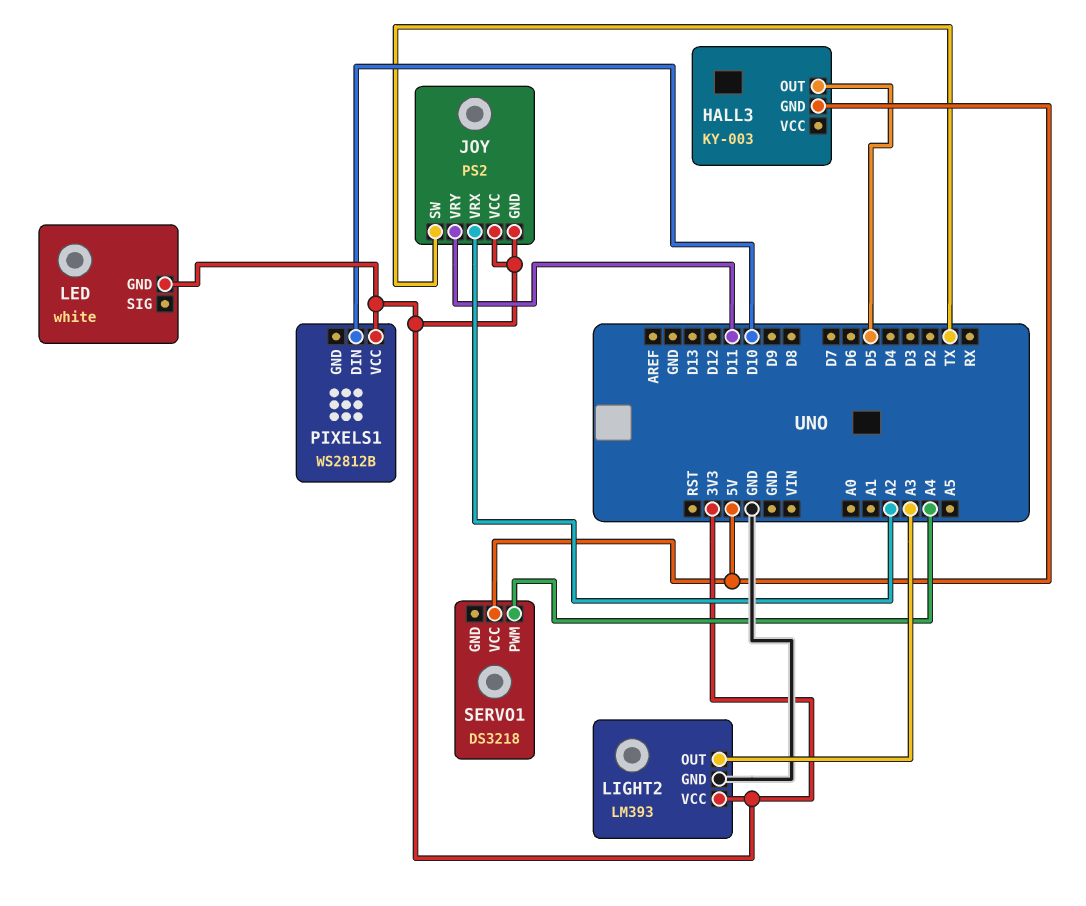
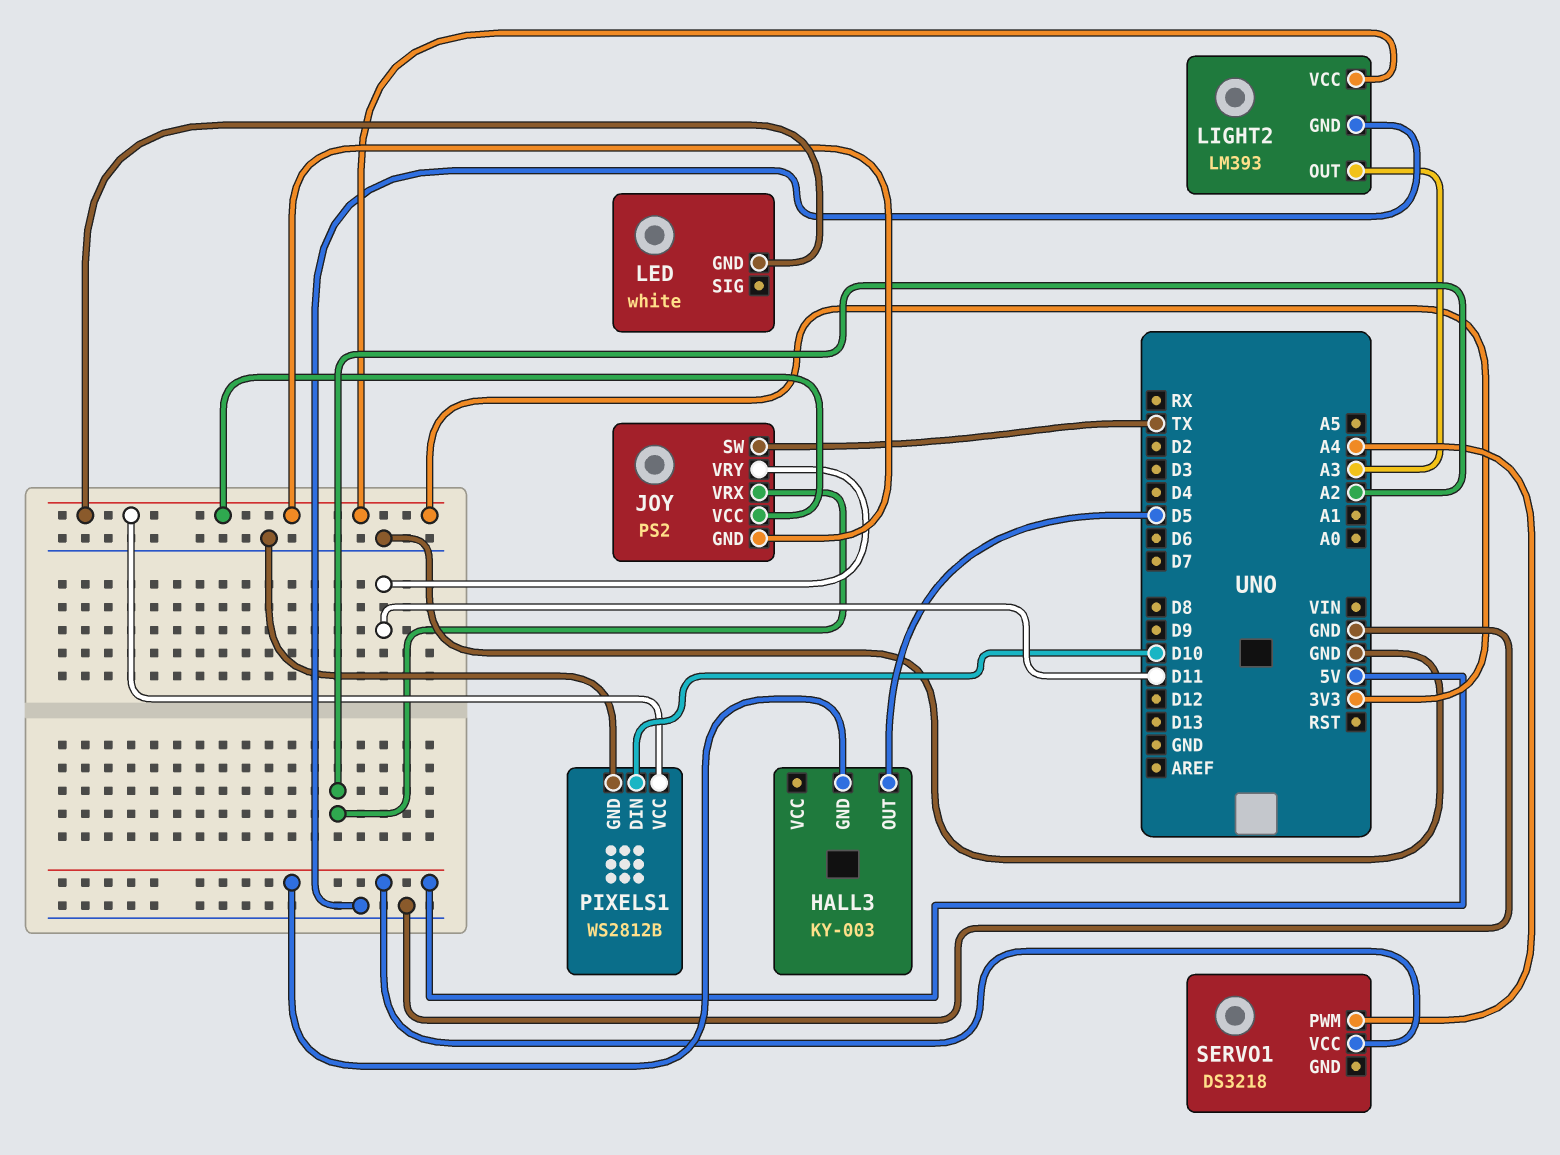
PIXELS1 pin GND: none -> GND

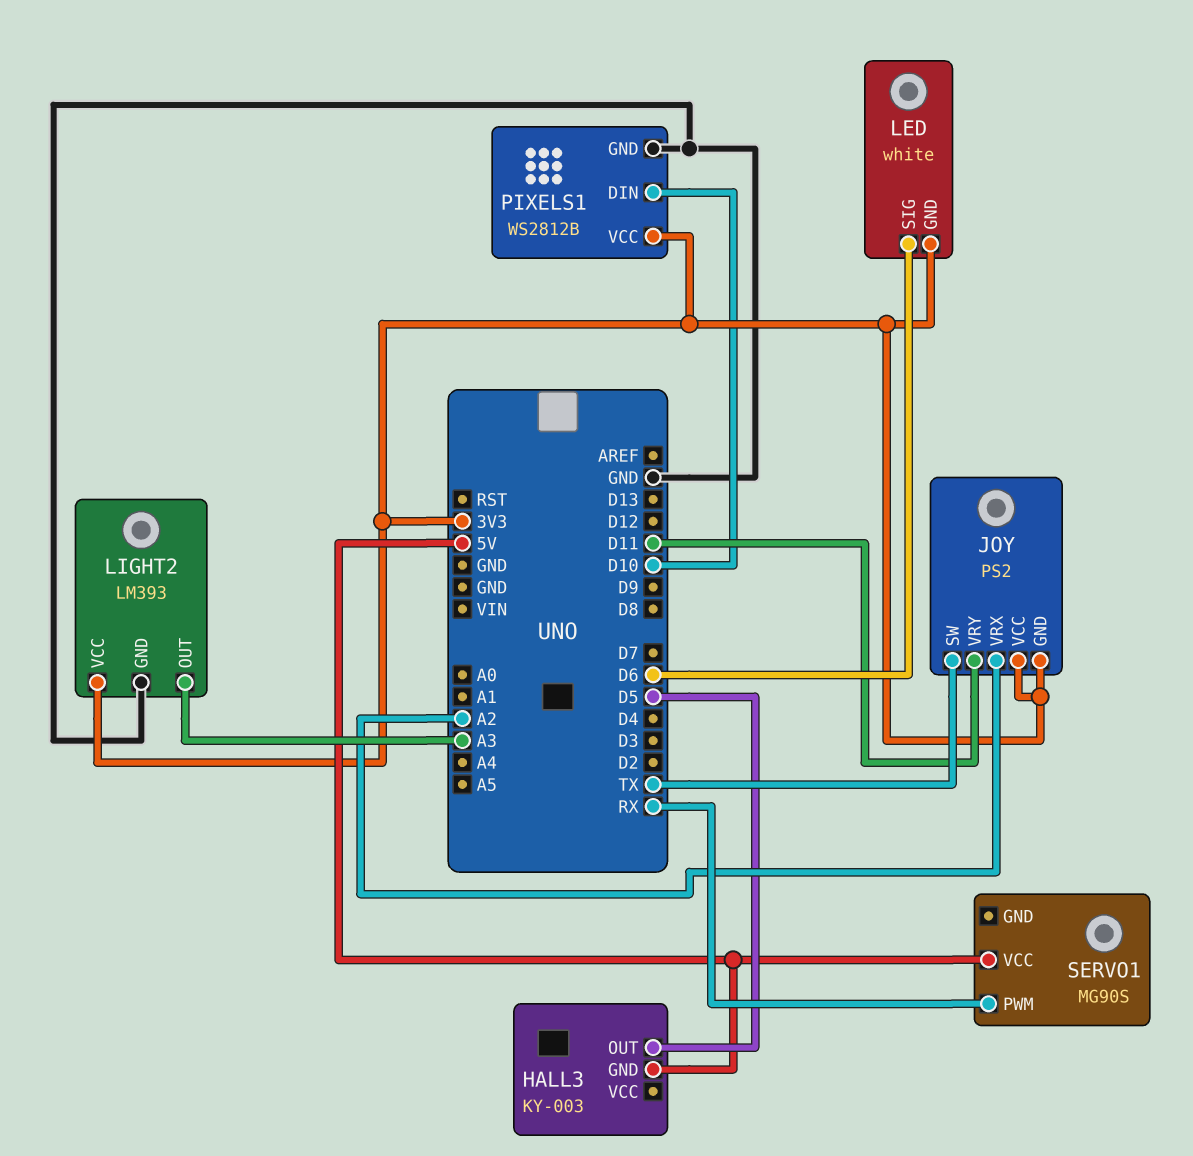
LED pin SIG: none -> D6
SERVO1: DS3218 -> MG90S
SERVO1 pin PWM: A4 -> RX

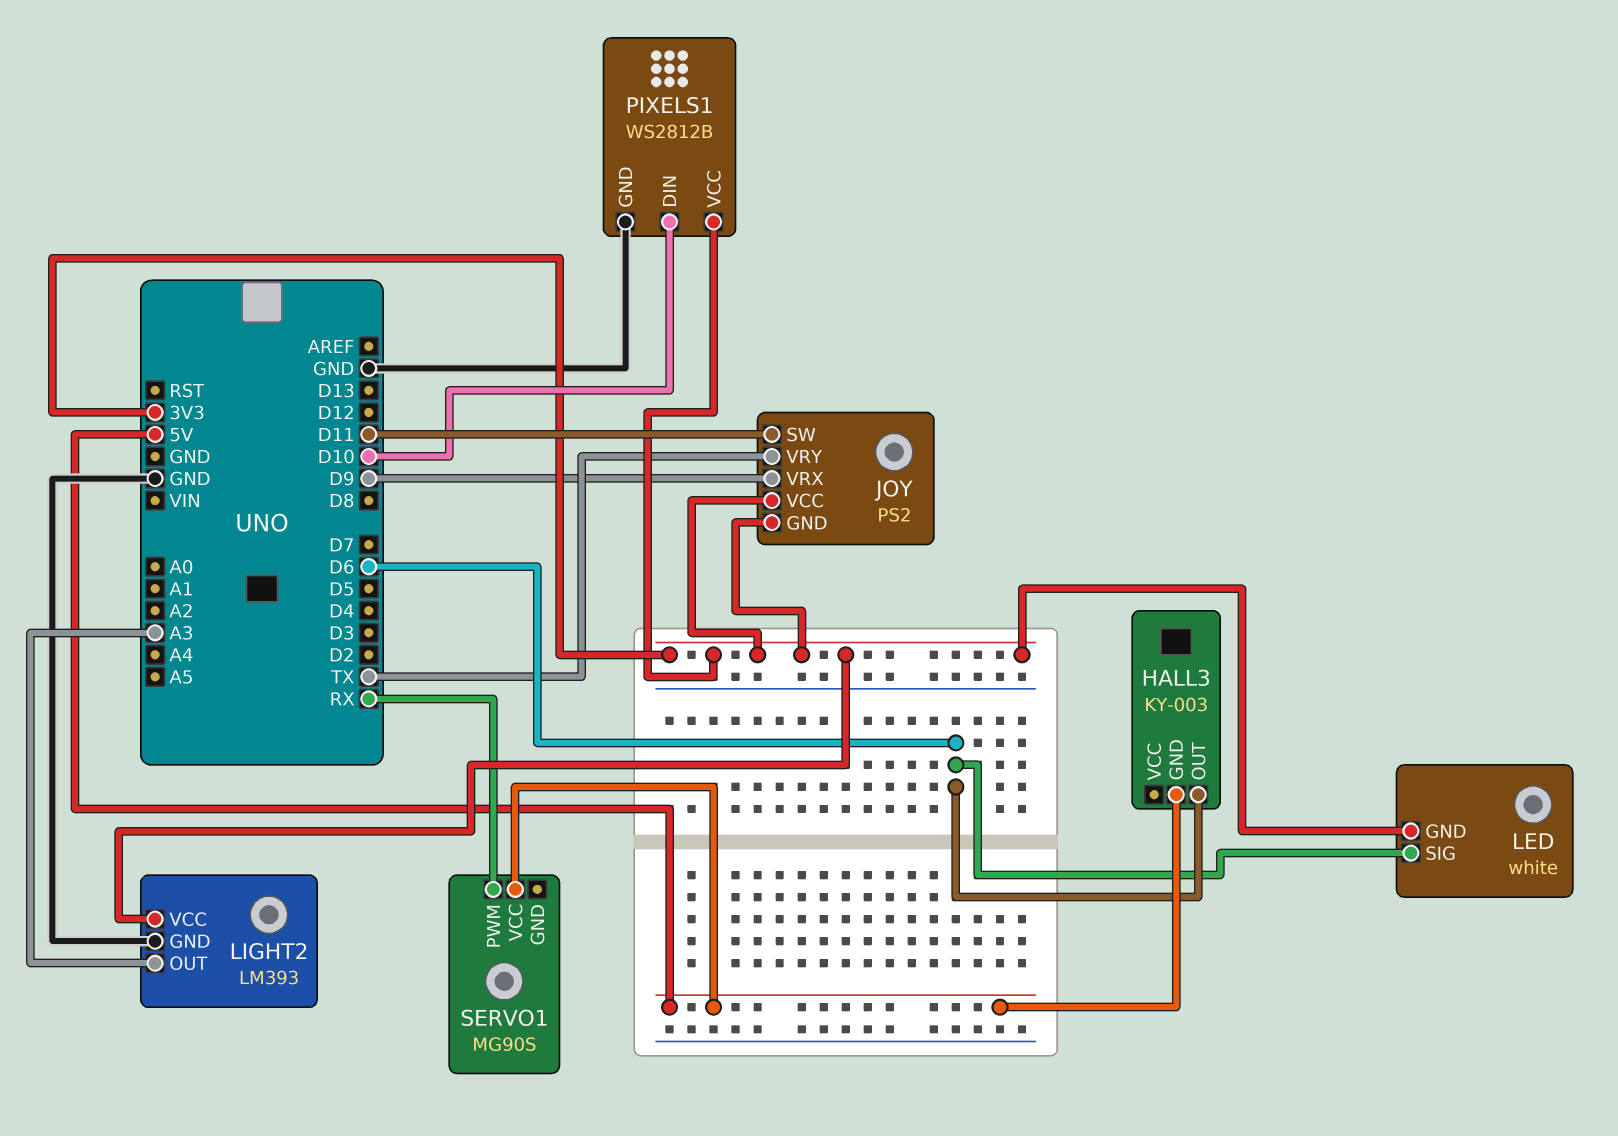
HALL3 pin OUT: D5 -> D6
JOY pin SW: TX -> D11
JOY pin VRX: A2 -> D9
JOY pin VRY: D11 -> TX

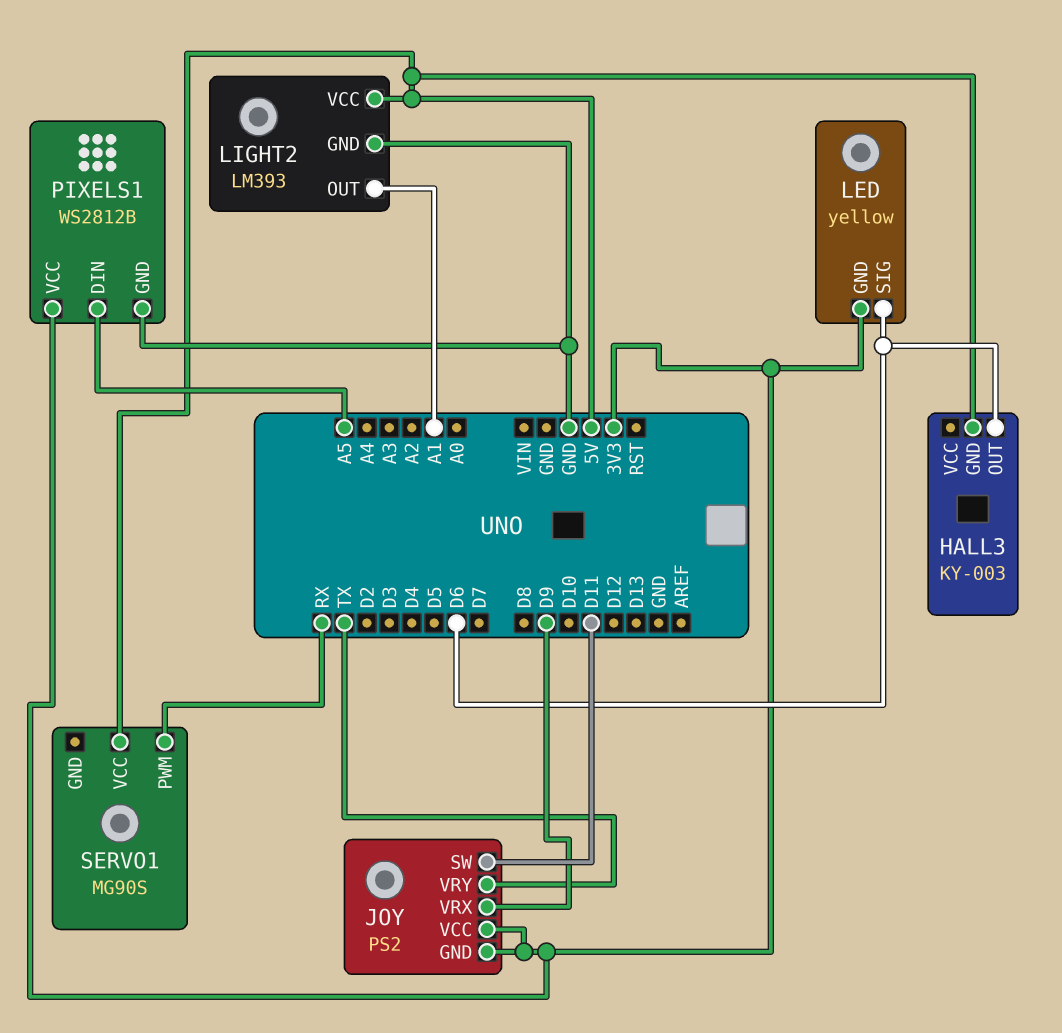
LED: white -> yellow
LIGHT2 pin OUT: A3 -> A1
LIGHT2 pin VCC: 3V3 -> 5V
PIXELS1 pin DIN: D10 -> A5

